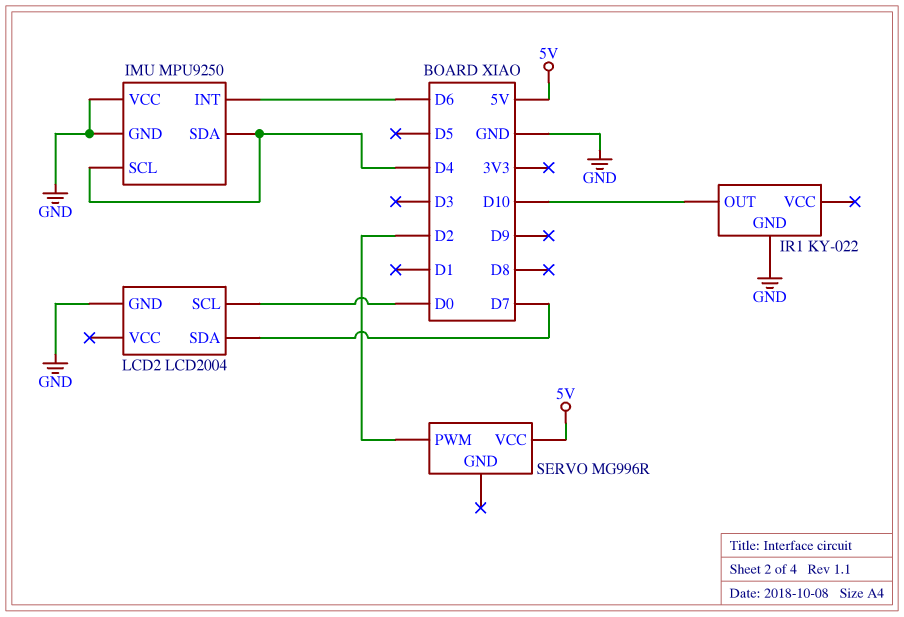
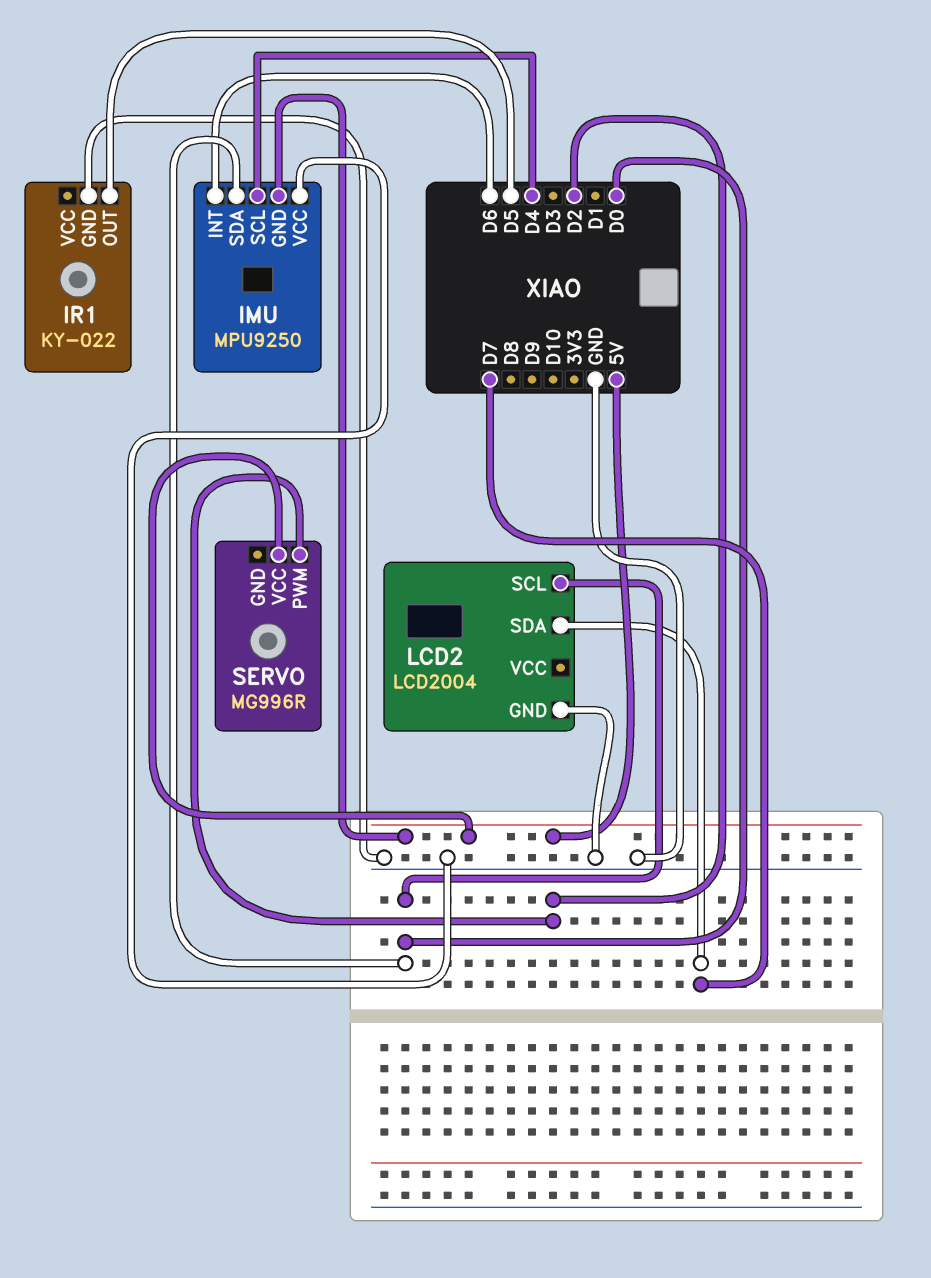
IMU pin GND: GND -> 5V
IMU pin SDA: D4 -> D0
IR1 pin OUT: D10 -> D5

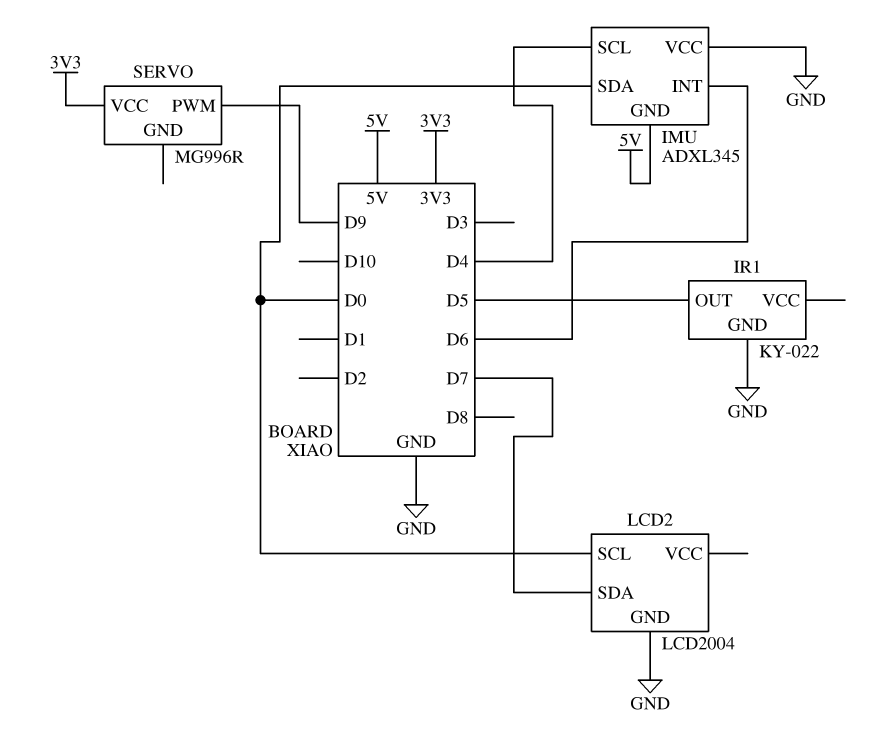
IMU: MPU9250 -> ADXL345
SERVO pin PWM: D2 -> D9
SERVO pin VCC: 5V -> 3V3

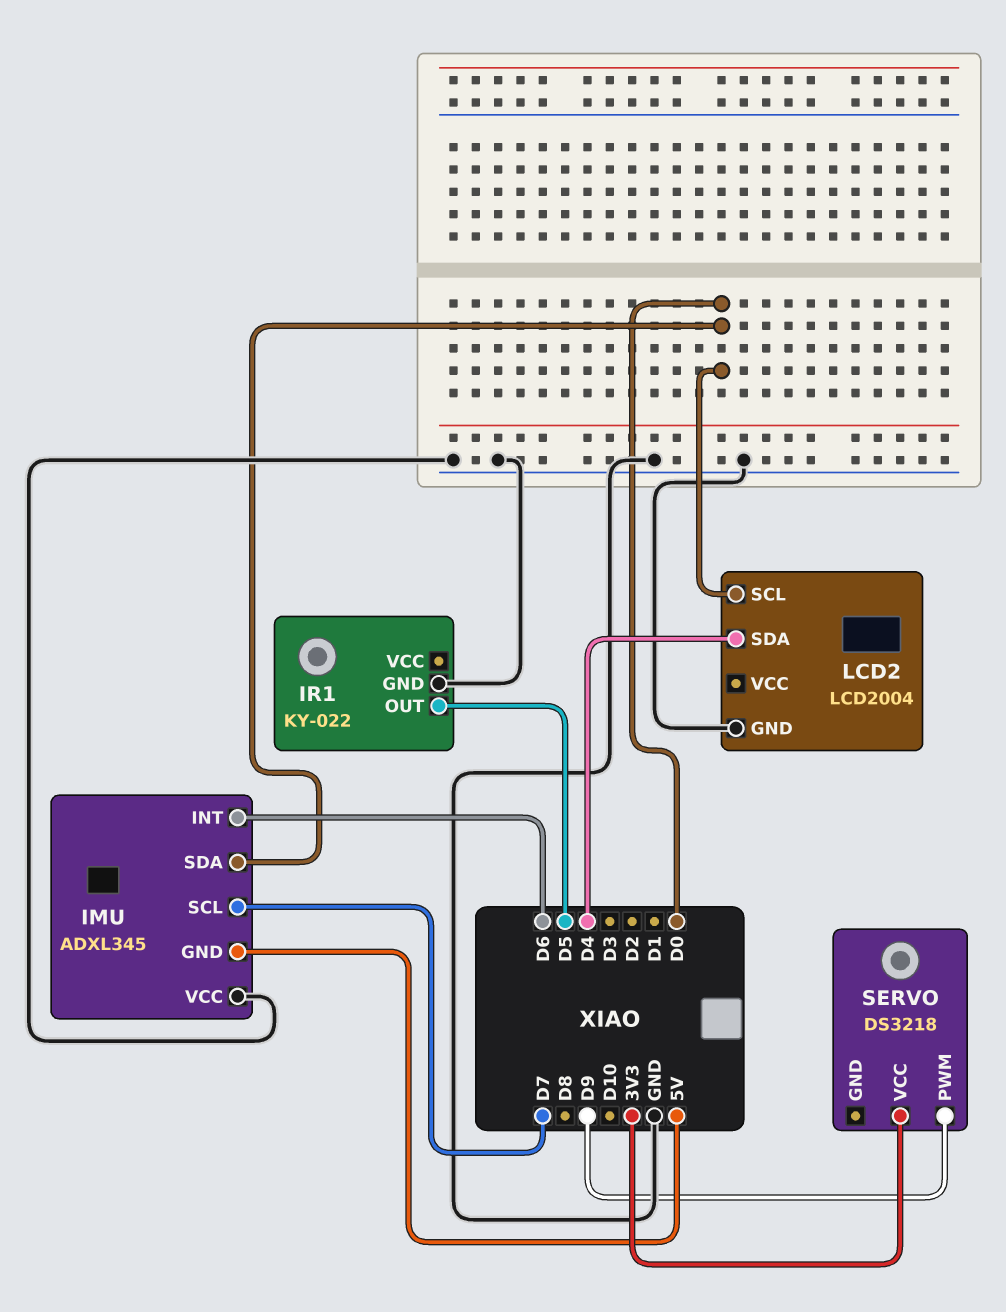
IMU pin SCL: D4 -> D7
LCD2 pin SDA: D7 -> D4
SERVO: MG996R -> DS3218

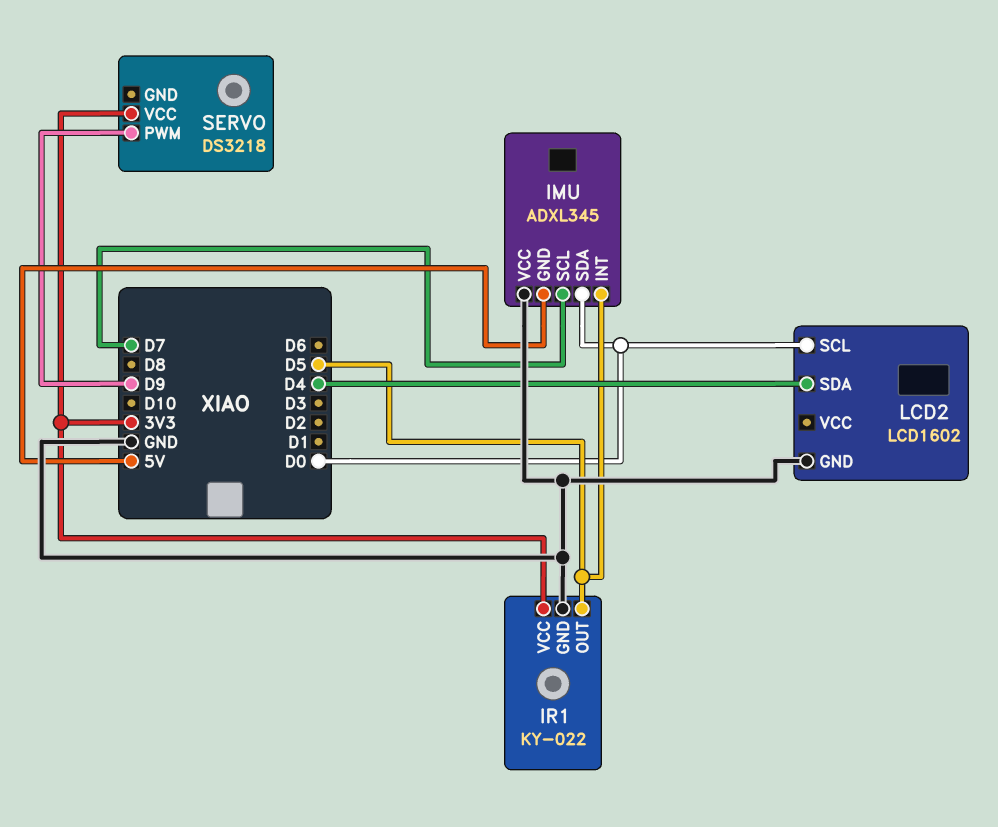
IMU pin INT: D6 -> D5
IR1 pin VCC: none -> 3V3
LCD2: LCD2004 -> LCD1602

